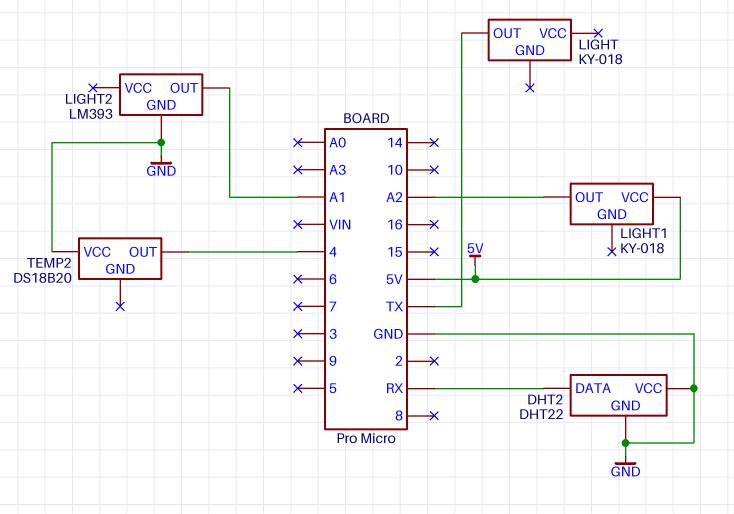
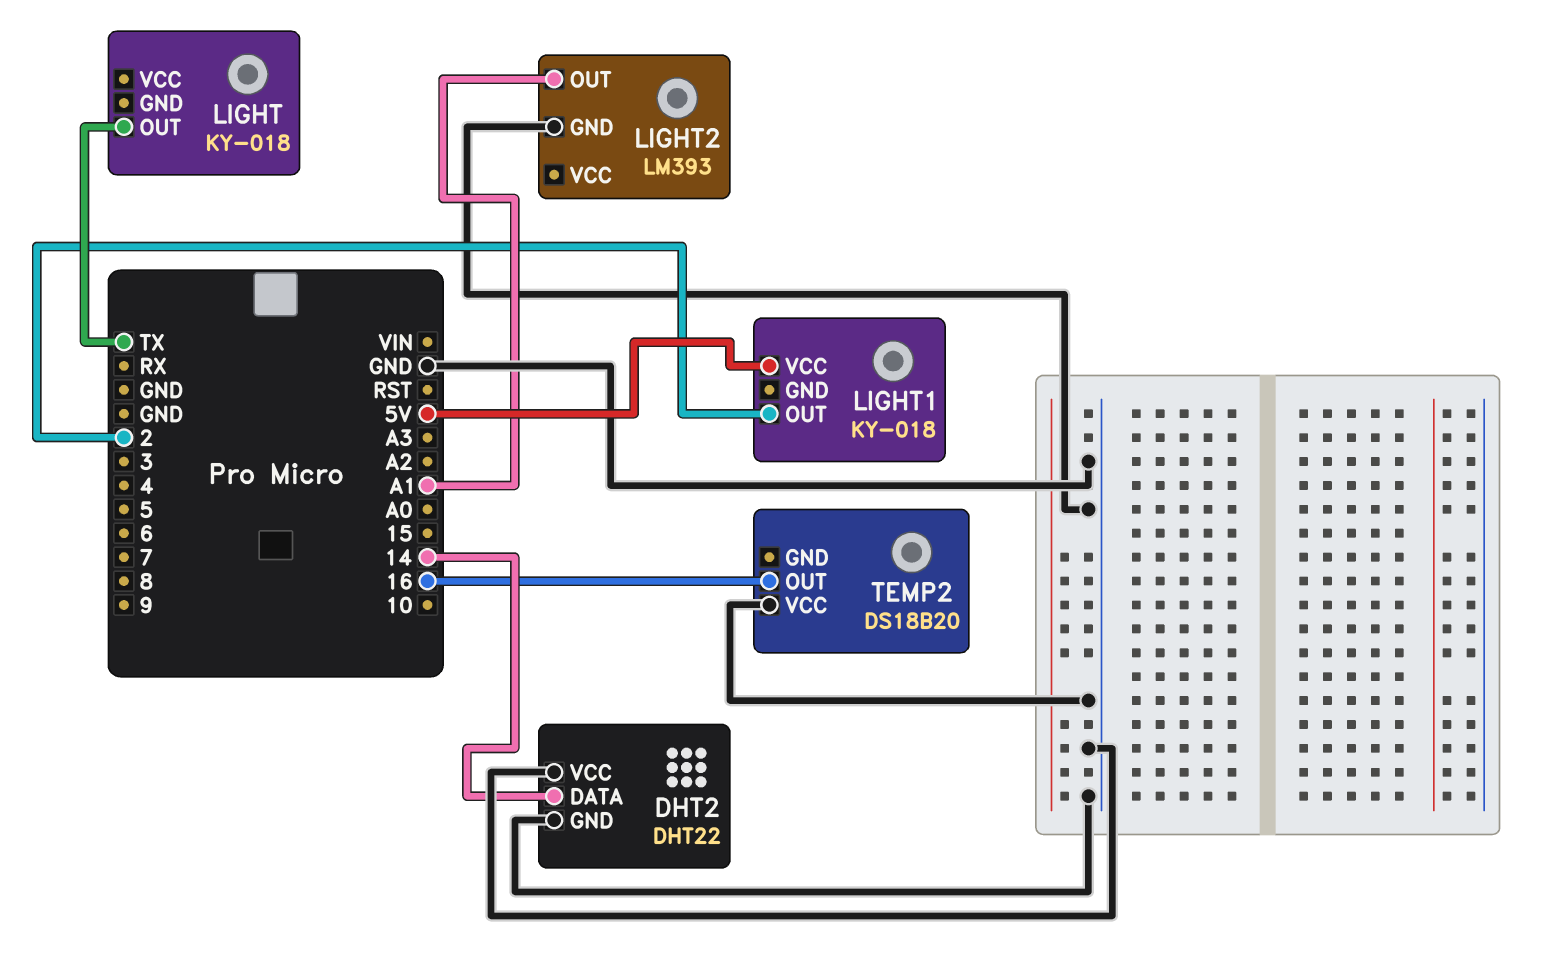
DHT2 pin DATA: RX -> 14
LIGHT1 pin OUT: A2 -> 2
TEMP2 pin OUT: 4 -> 16

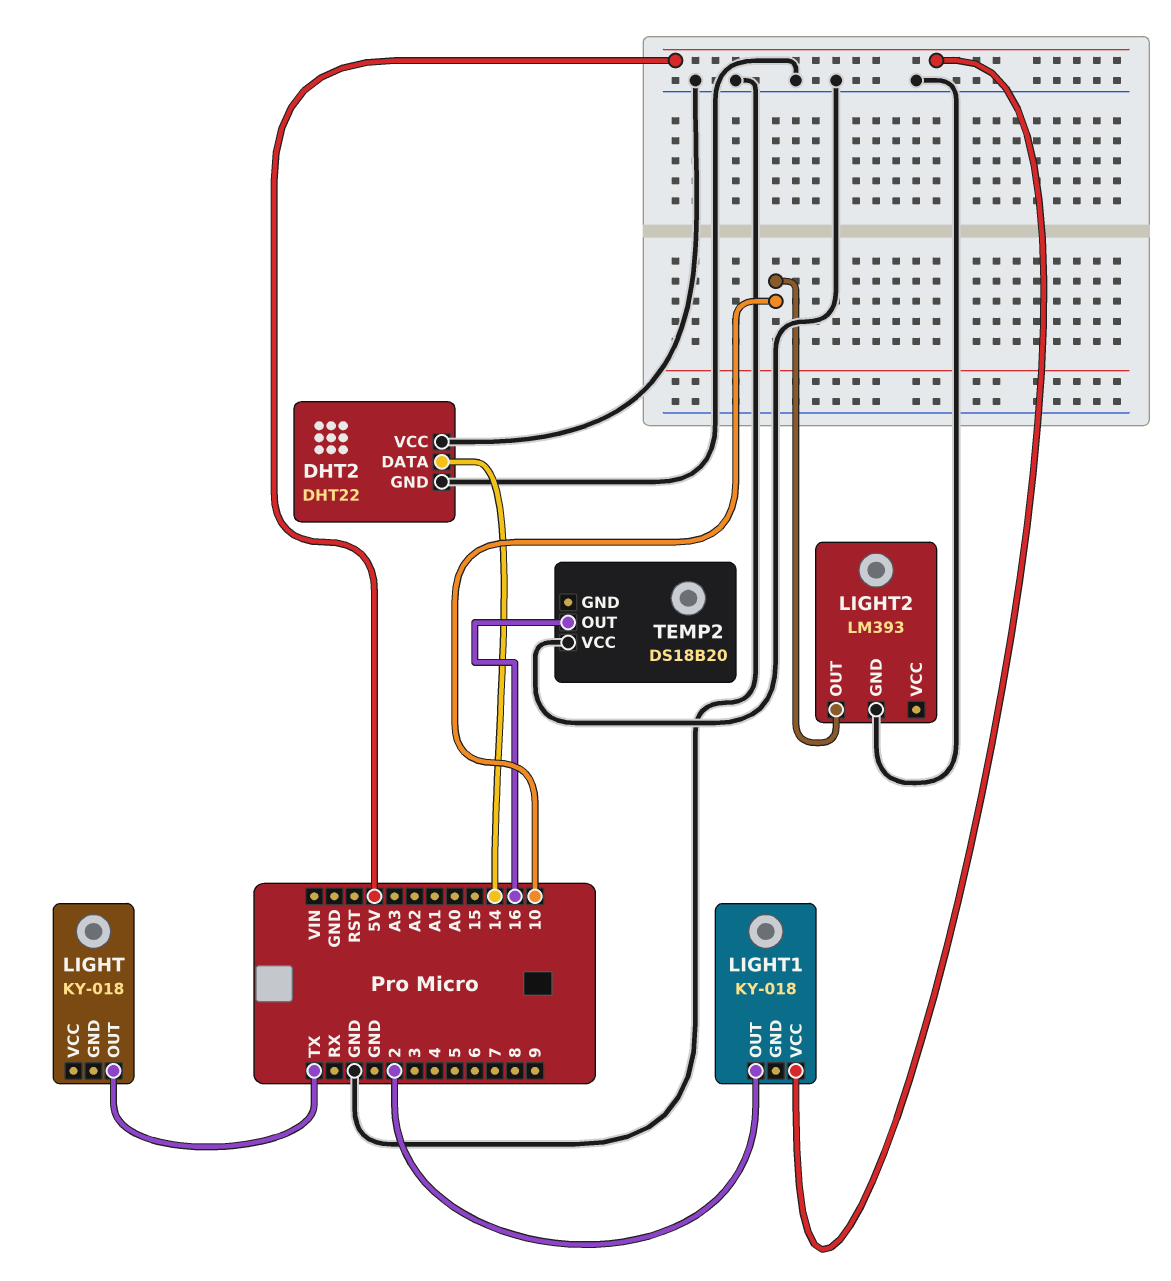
LIGHT2 pin OUT: A1 -> 10

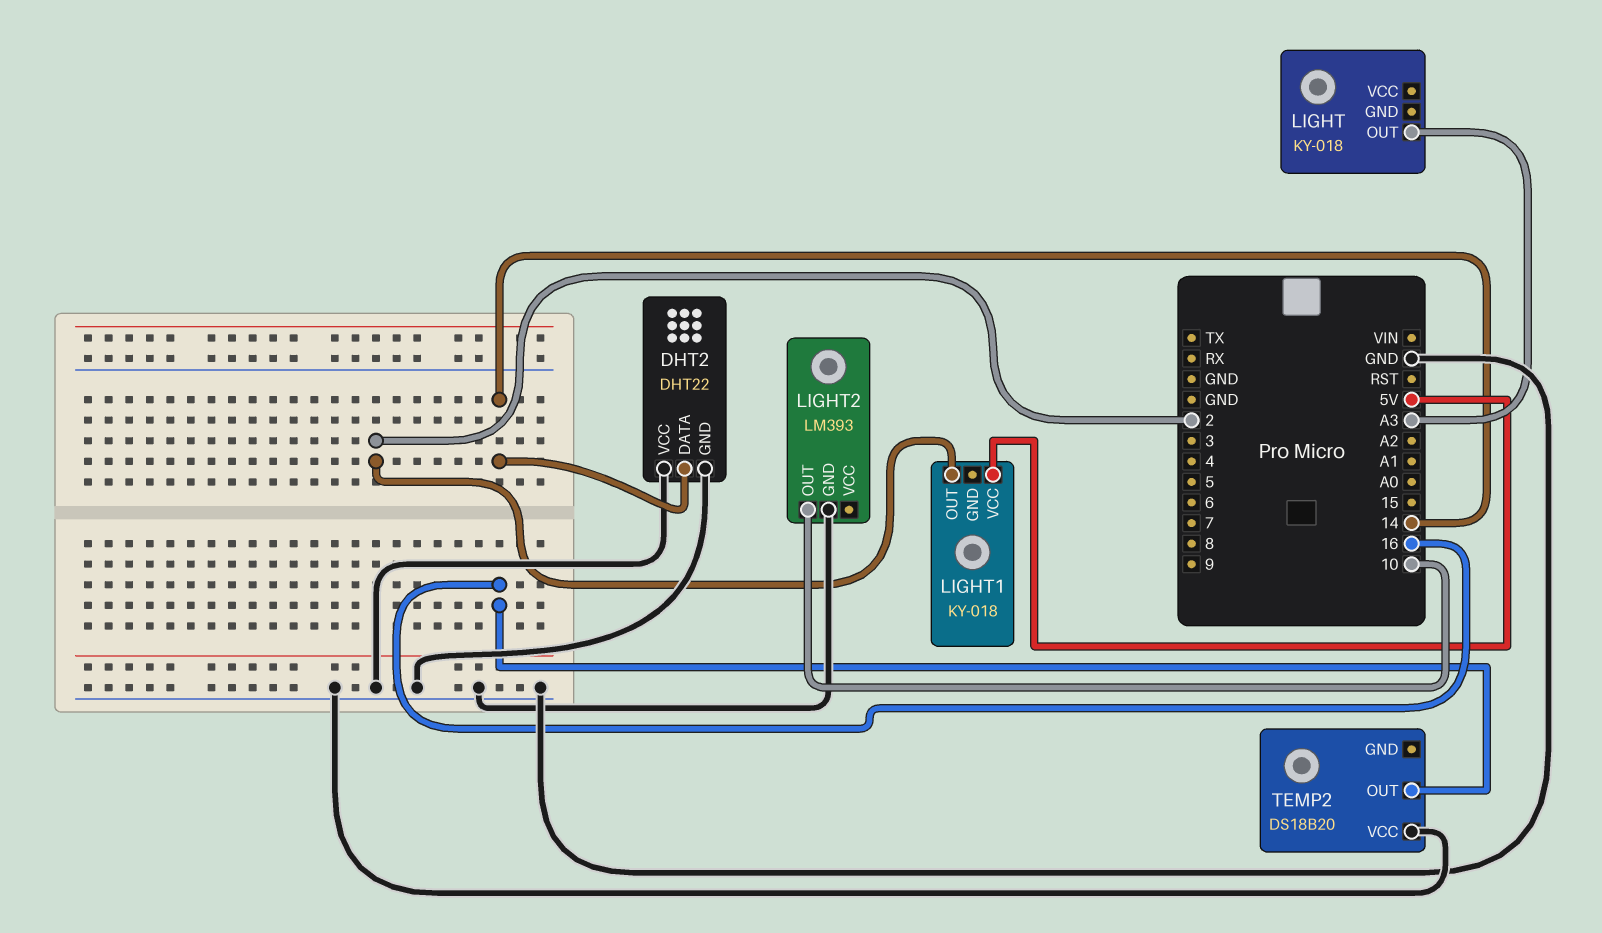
LIGHT pin OUT: TX -> A3

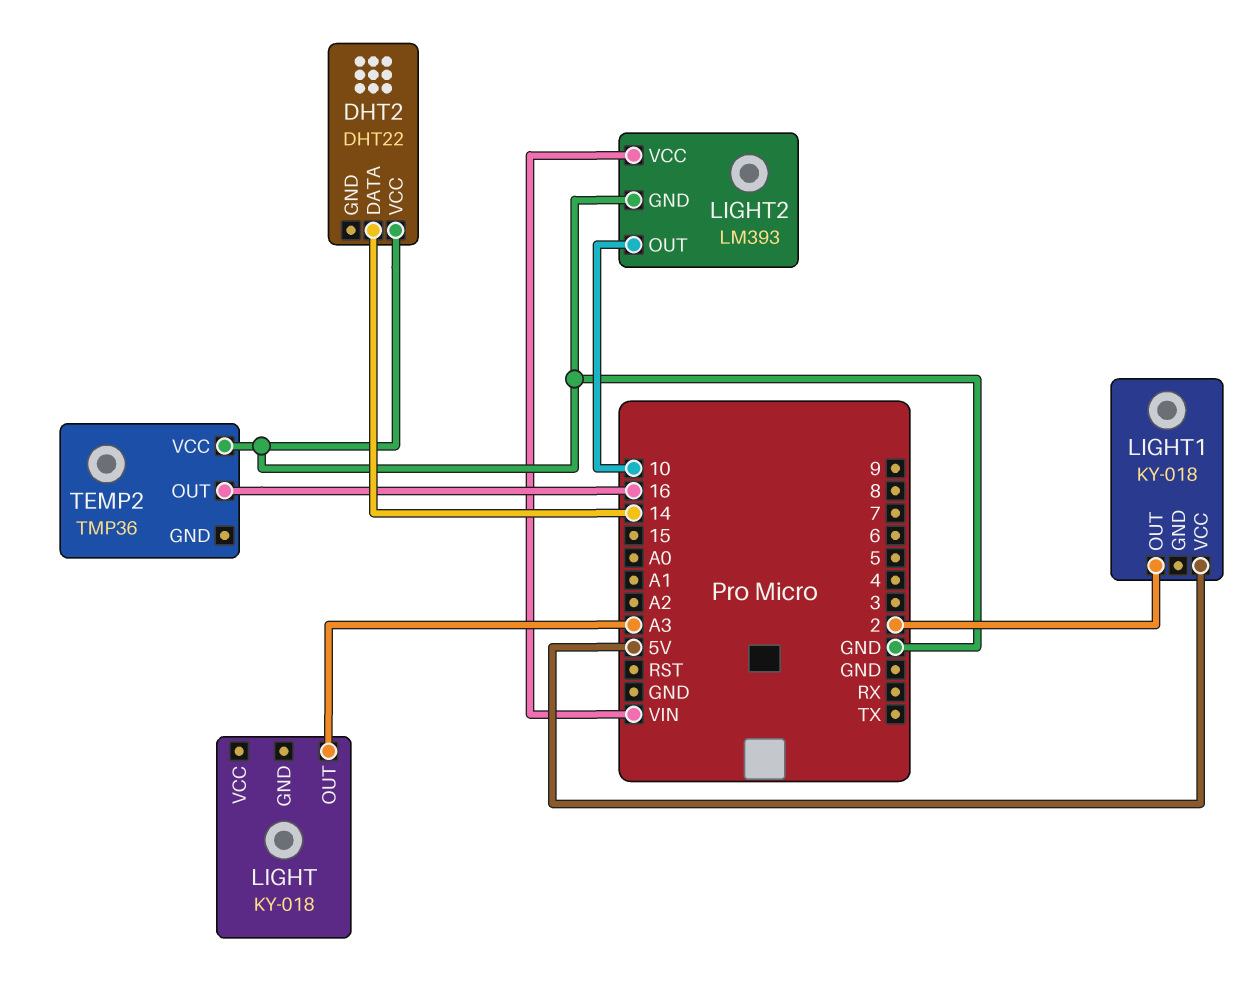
DHT2 pin GND: GND -> none
LIGHT2 pin VCC: none -> VIN
TEMP2: DS18B20 -> TMP36

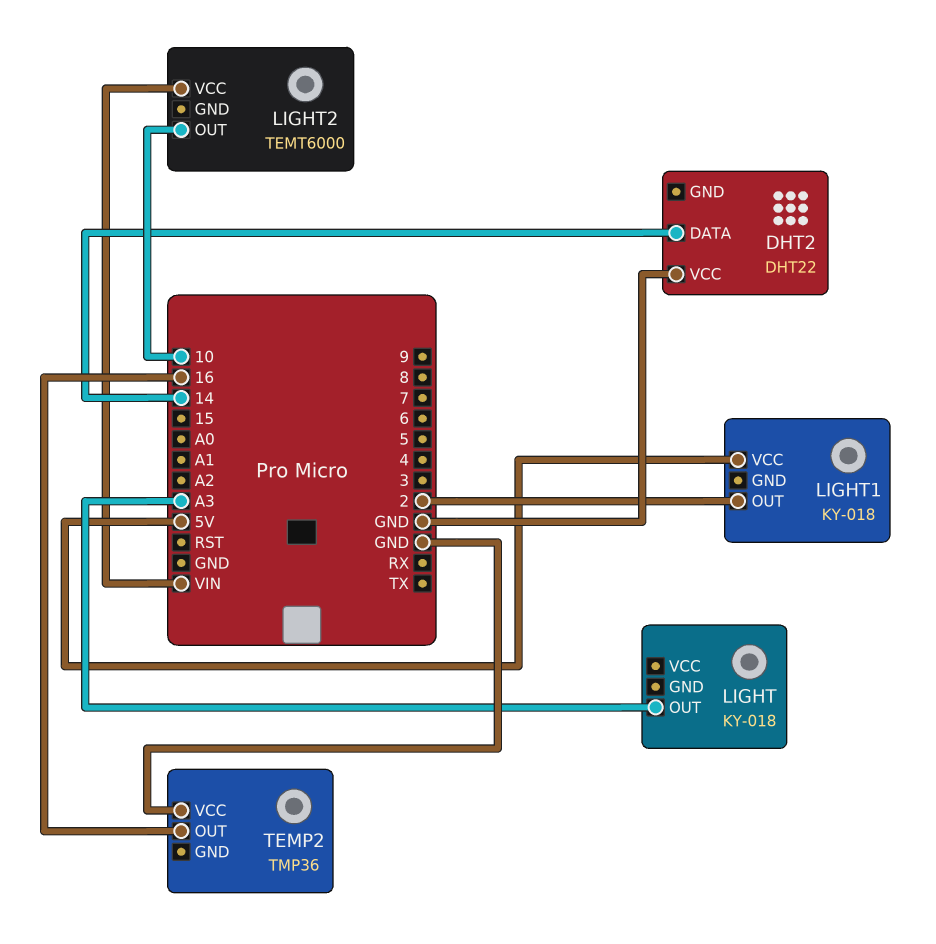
LIGHT2: LM393 -> TEMT6000
LIGHT2 pin GND: GND -> none

